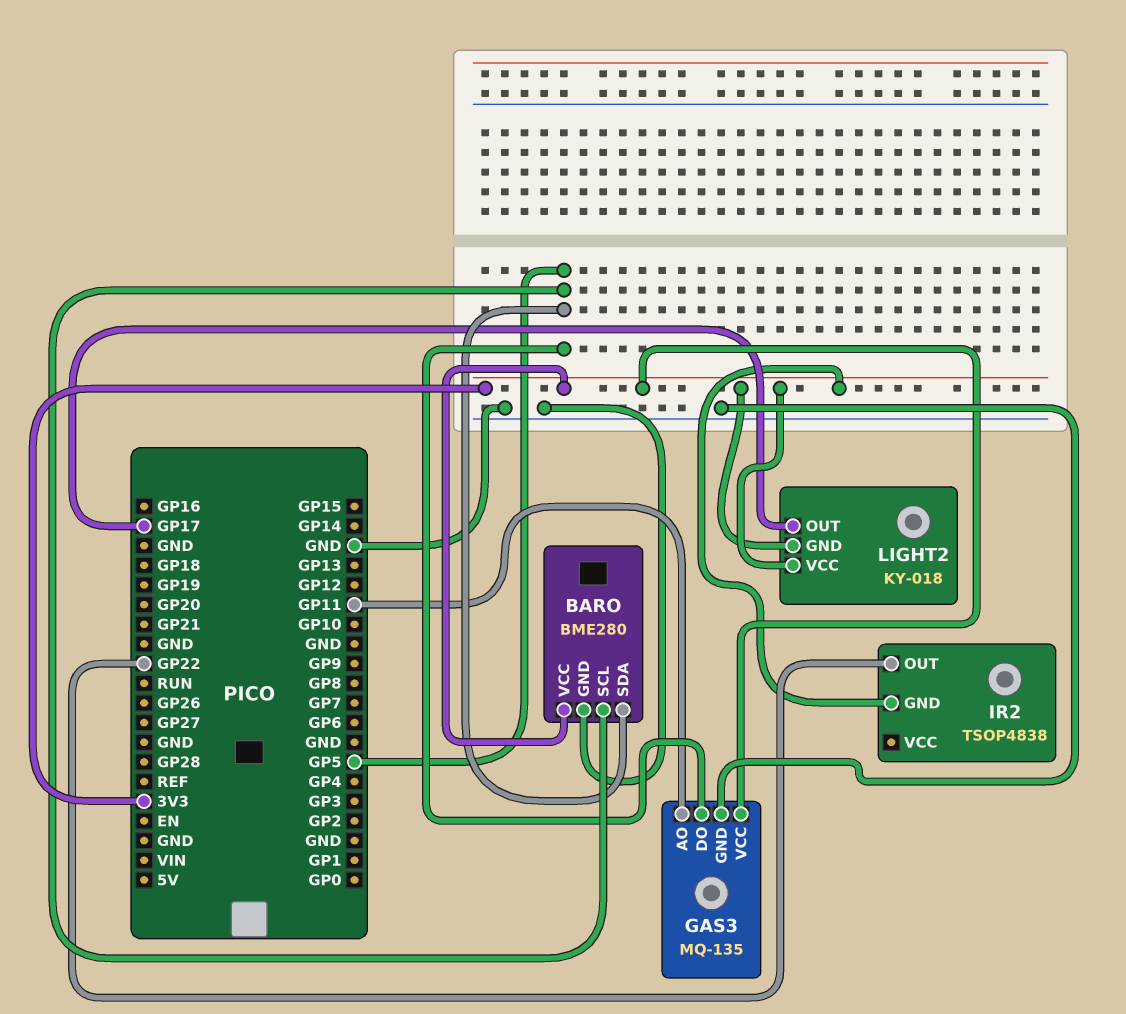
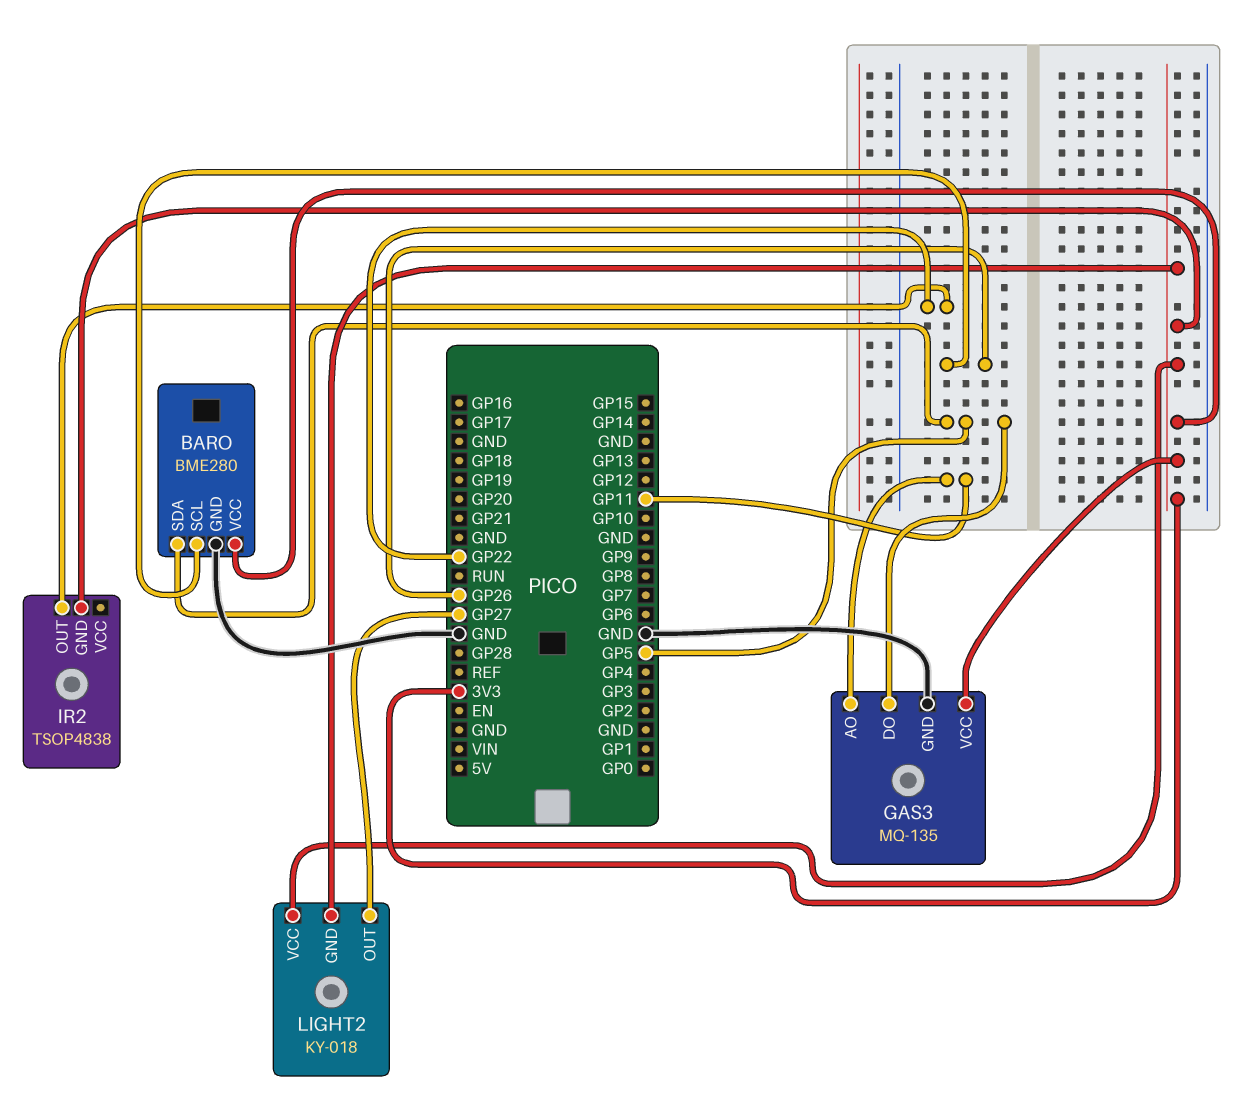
BARO pin SCL: GP5 -> GP26
LIGHT2 pin OUT: GP17 -> GP27

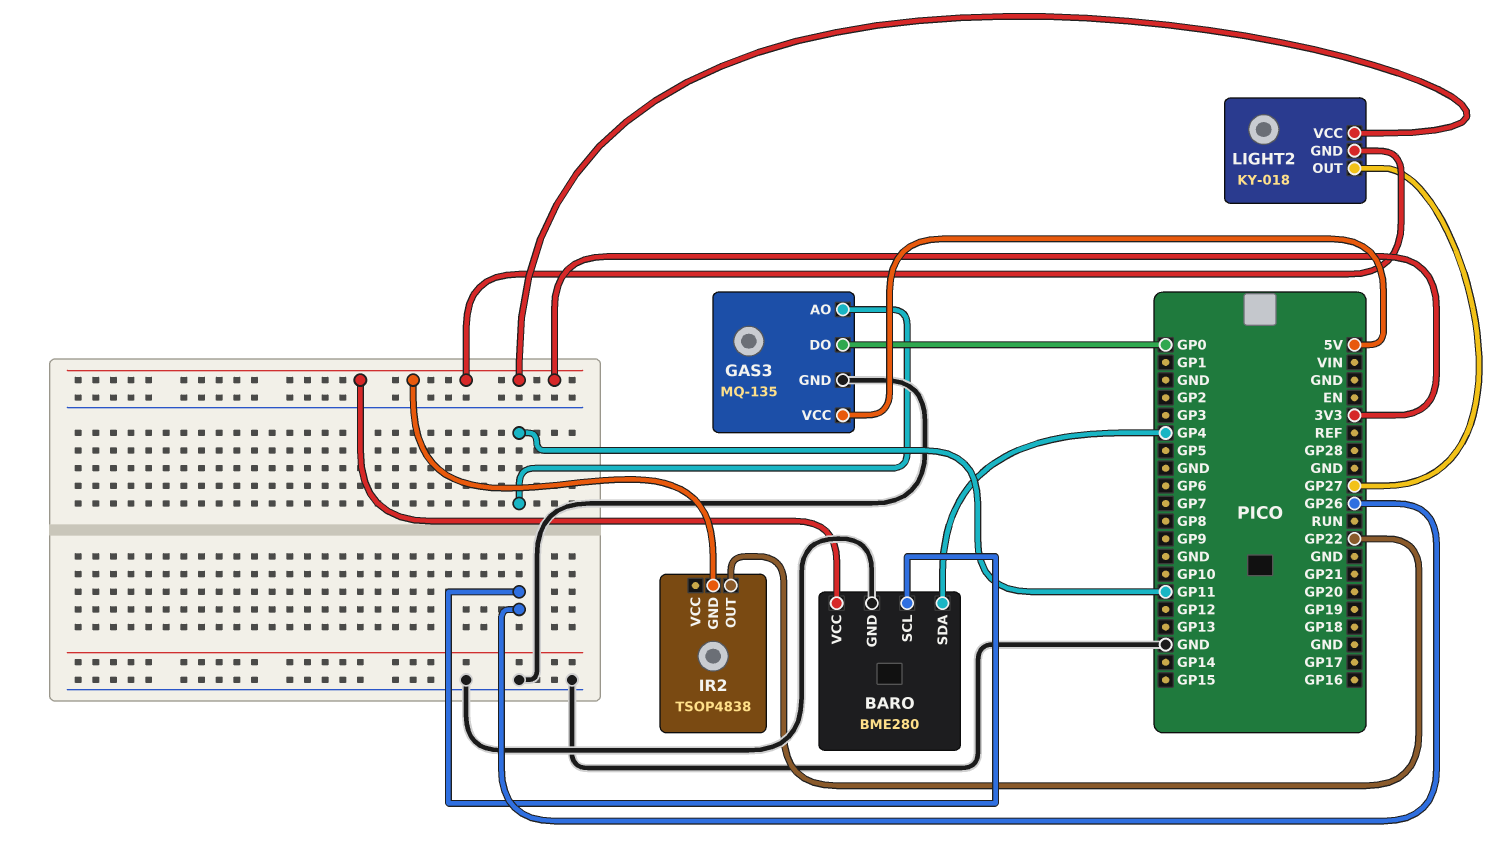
BARO pin SDA: GP5 -> GP4
GAS3 pin DO: GP5 -> GP0
GAS3 pin VCC: 3V3 -> 5V

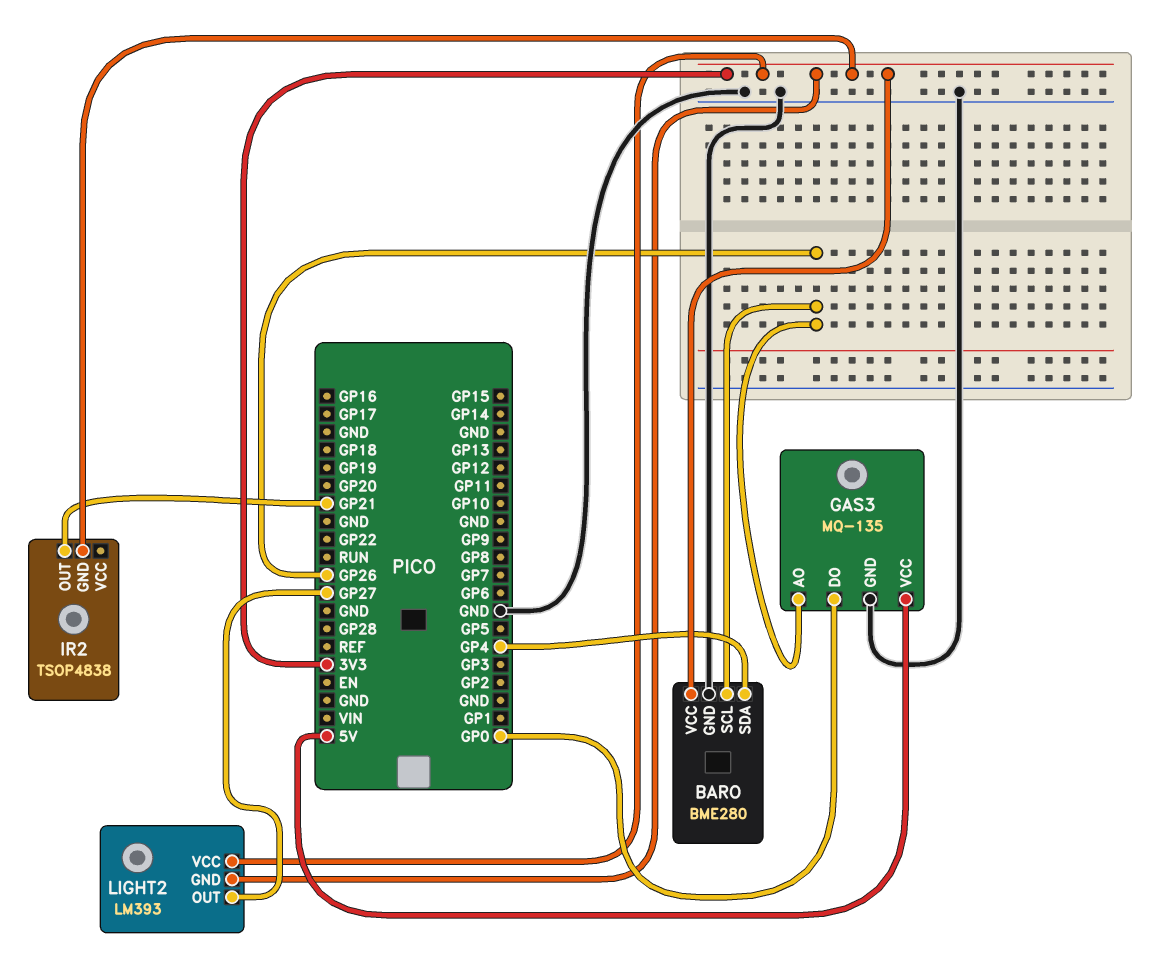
GAS3 pin AO: GP11 -> GP26
IR2 pin OUT: GP22 -> GP21
LIGHT2: KY-018 -> LM393

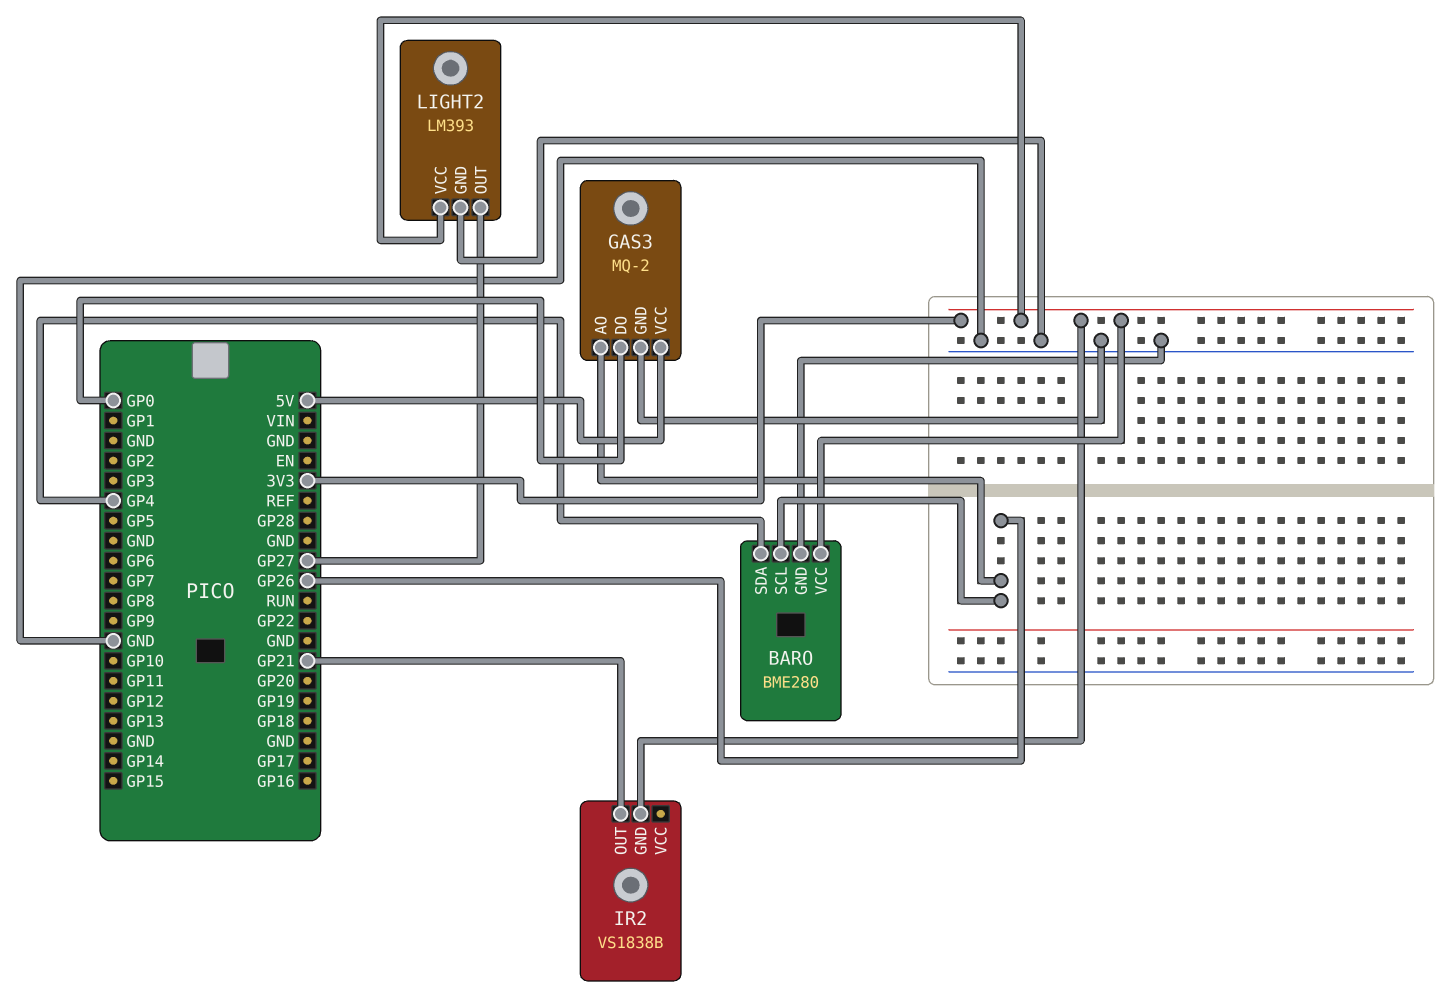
GAS3: MQ-135 -> MQ-2
IR2: TSOP4838 -> VS1838B
LIGHT2 pin GND: 3V3 -> GND

